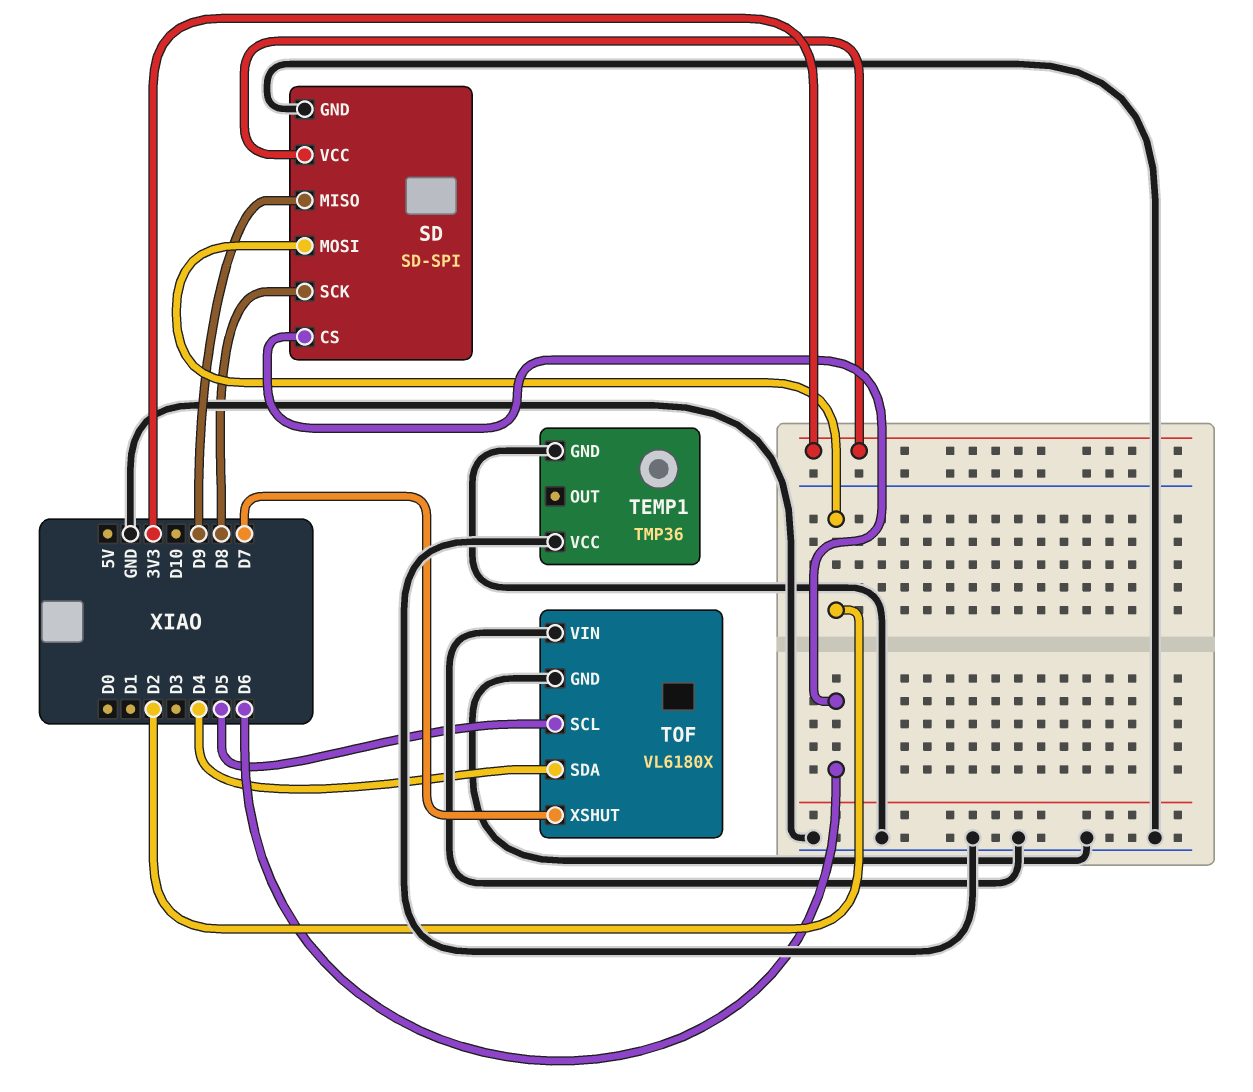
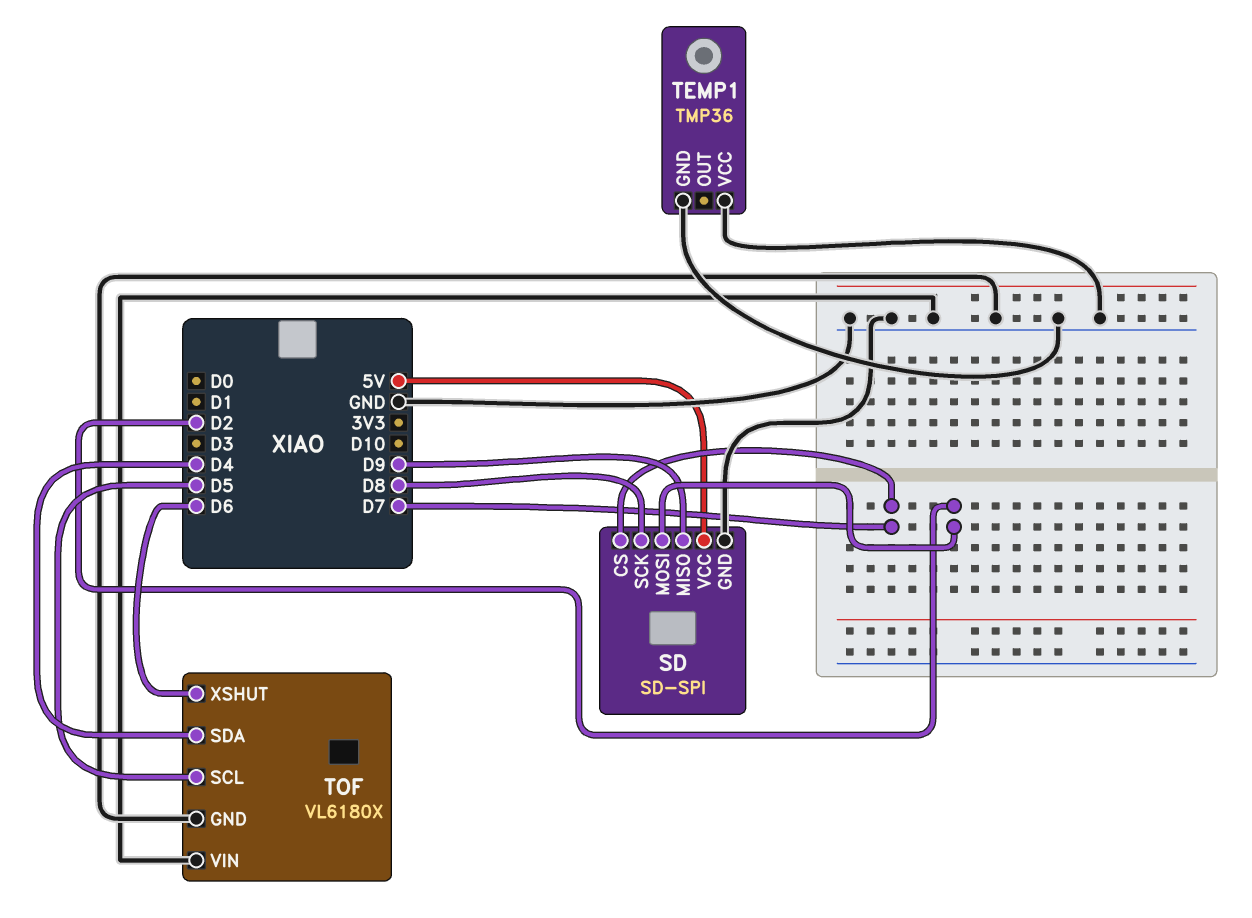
SD pin CS: D6 -> D7
SD pin VCC: 3V3 -> 5V
TOF pin XSHUT: D7 -> D6

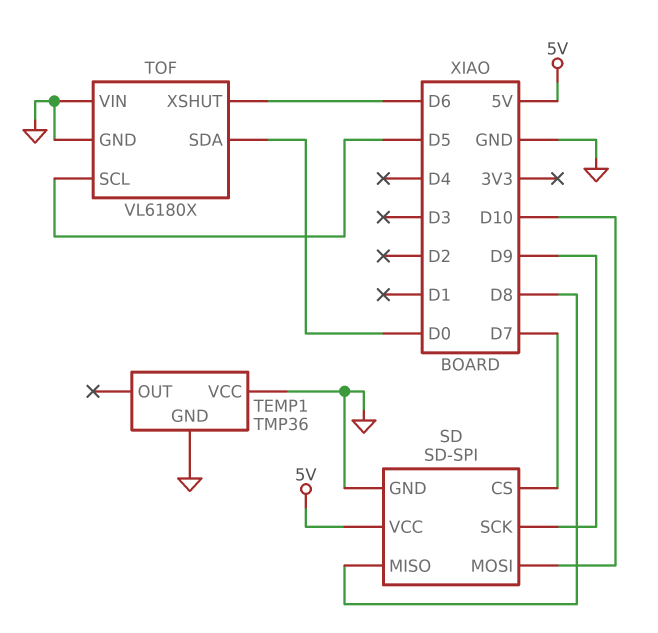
SD pin MISO: D9 -> D8
SD pin MOSI: D2 -> D10
SD pin SCK: D8 -> D9
TOF pin SDA: D4 -> D0

